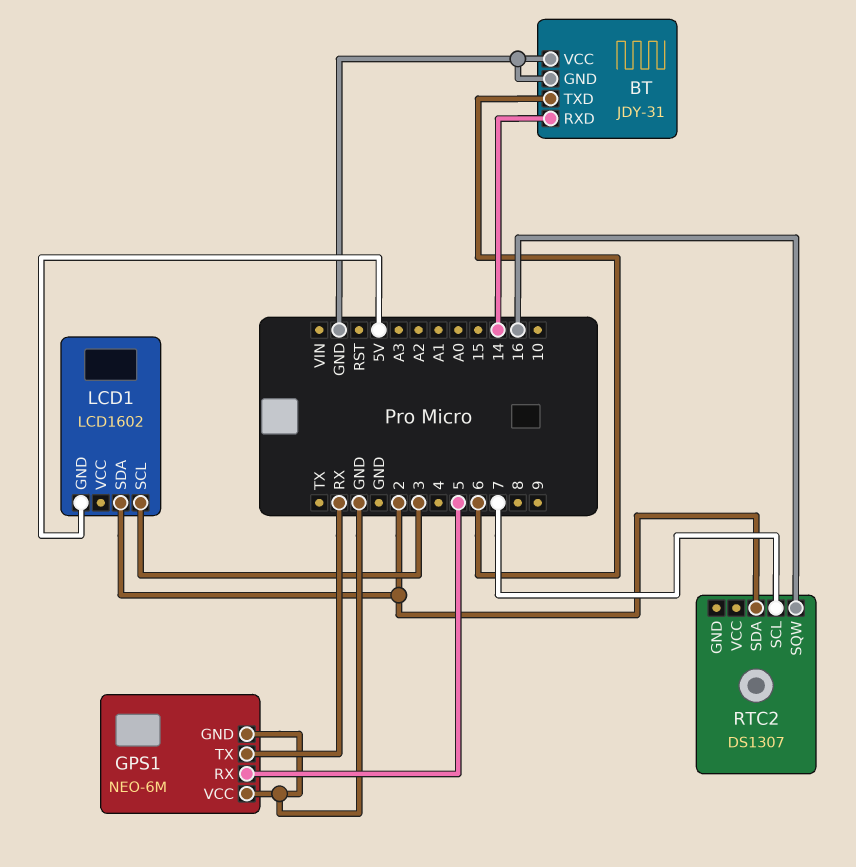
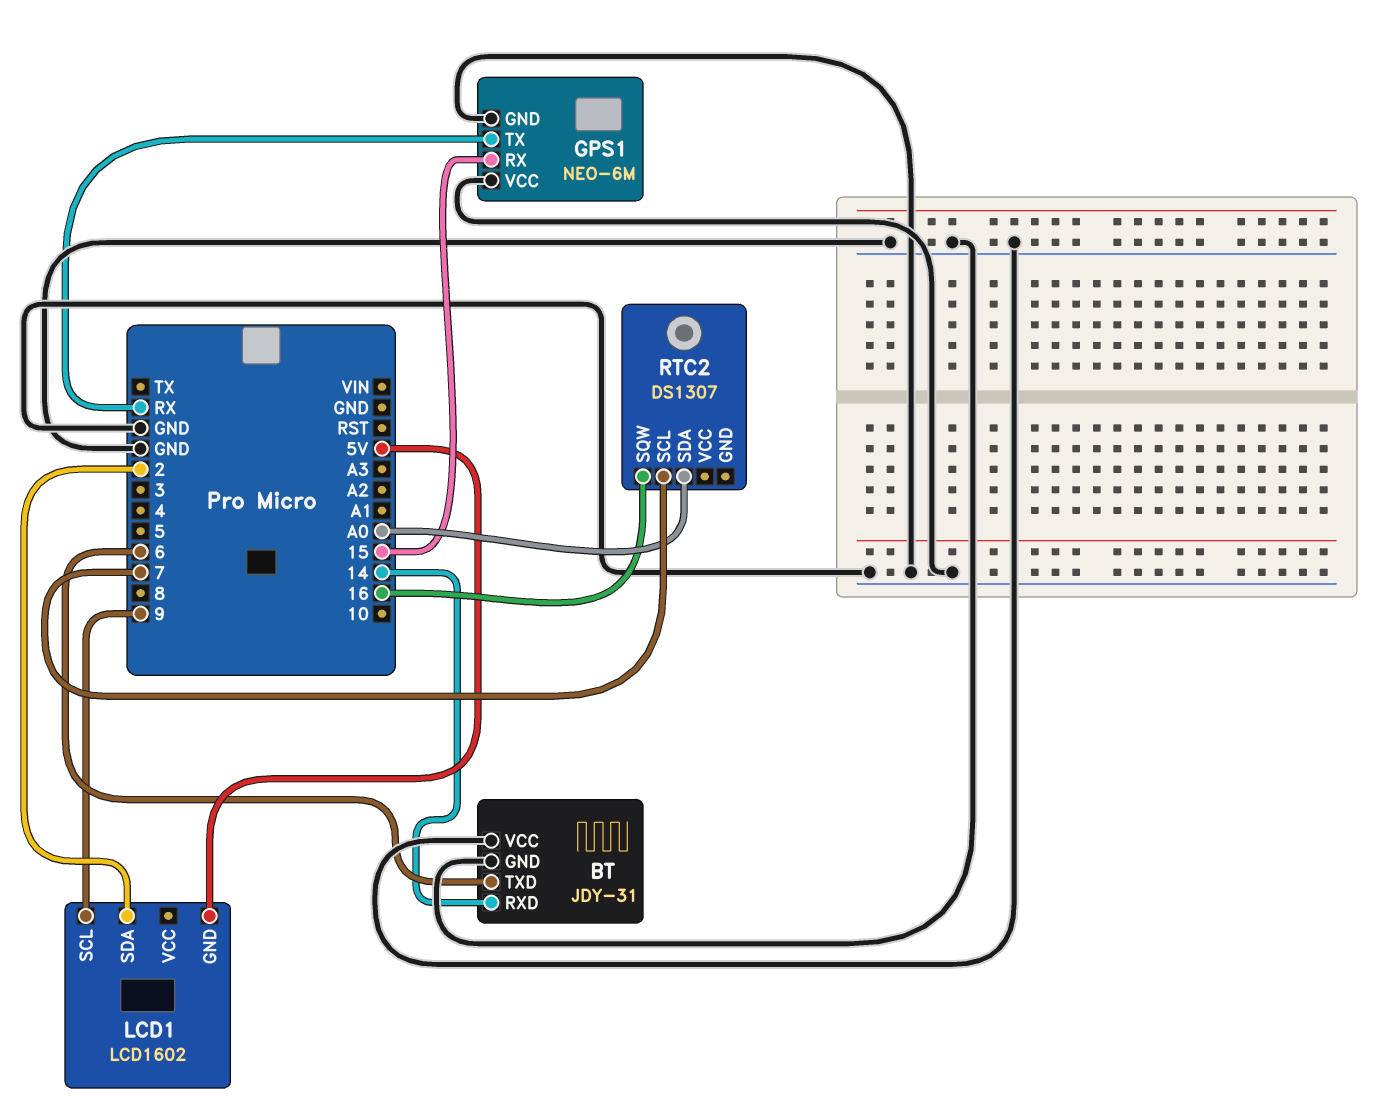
GPS1 pin RX: 5 -> 15
LCD1 pin SCL: 3 -> 9
RTC2 pin SDA: 2 -> A0

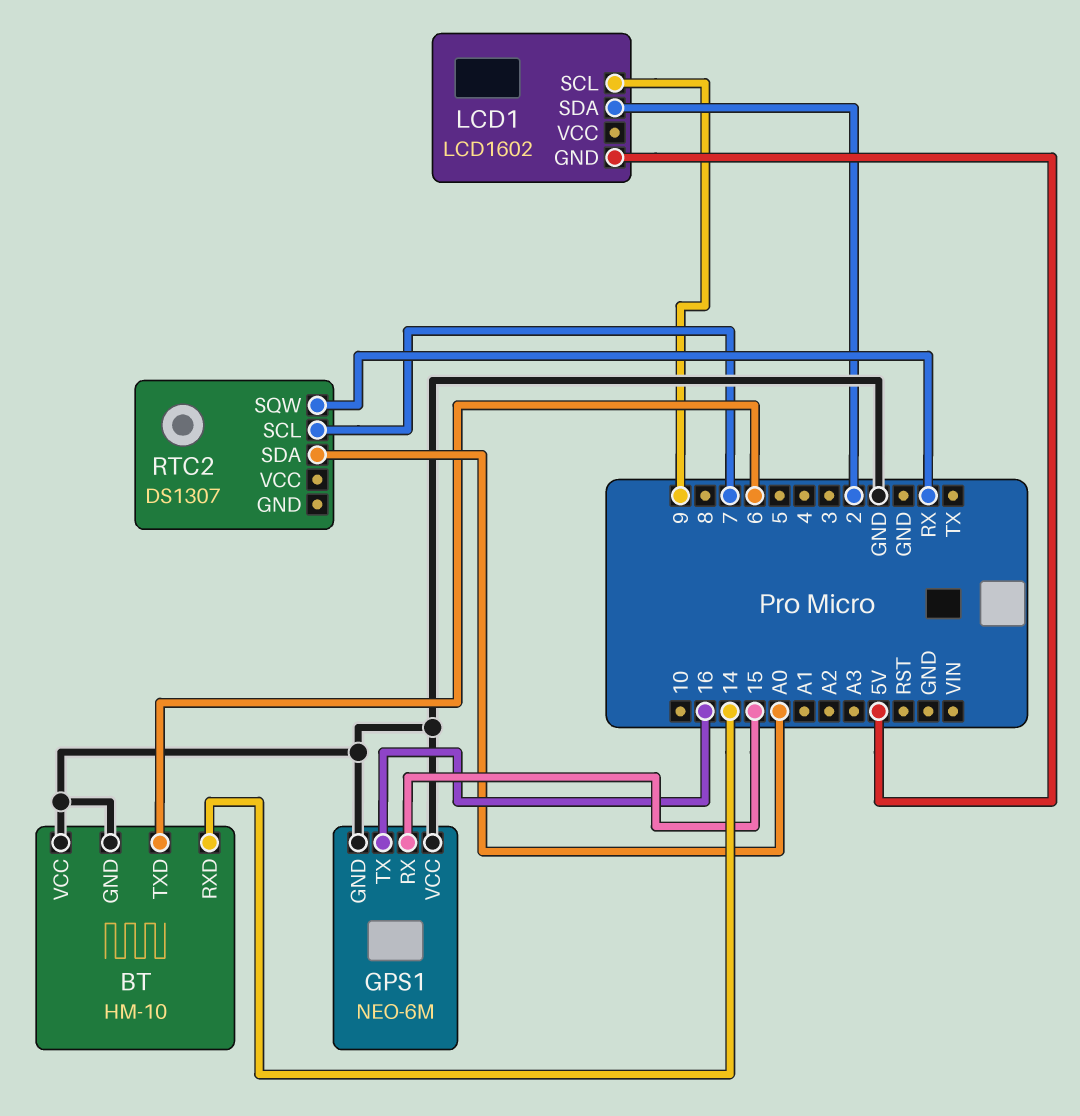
BT: JDY-31 -> HM-10
GPS1 pin TX: RX -> 16
RTC2 pin SQW: 16 -> RX

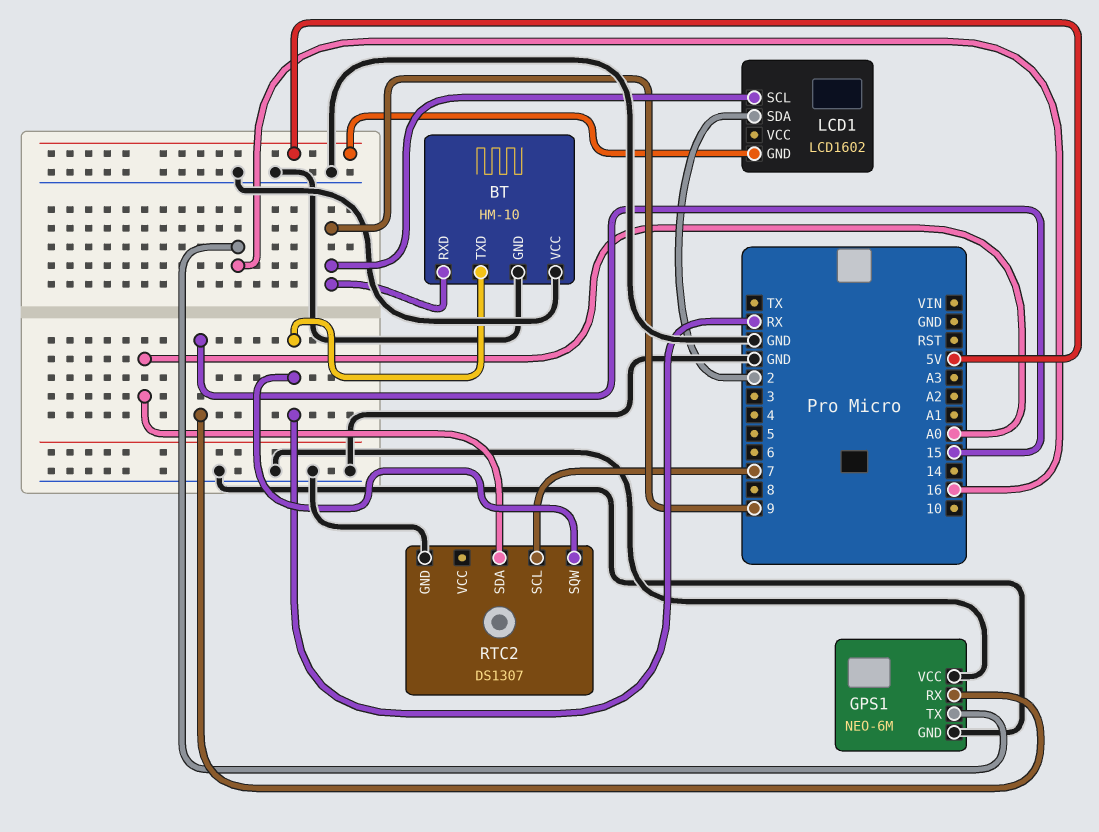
BT pin RXD: 14 -> 9
BT pin TXD: 6 -> RX
RTC2 pin GND: none -> GND

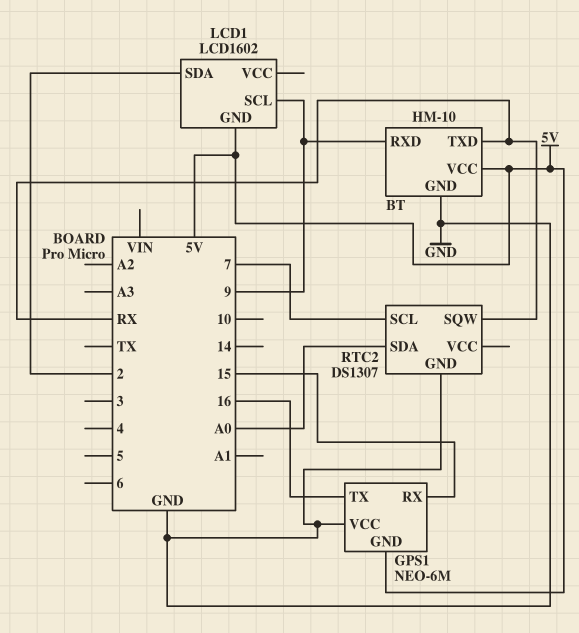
BT pin VCC: GND -> 5V
GPS1 pin GND: GND -> 5V

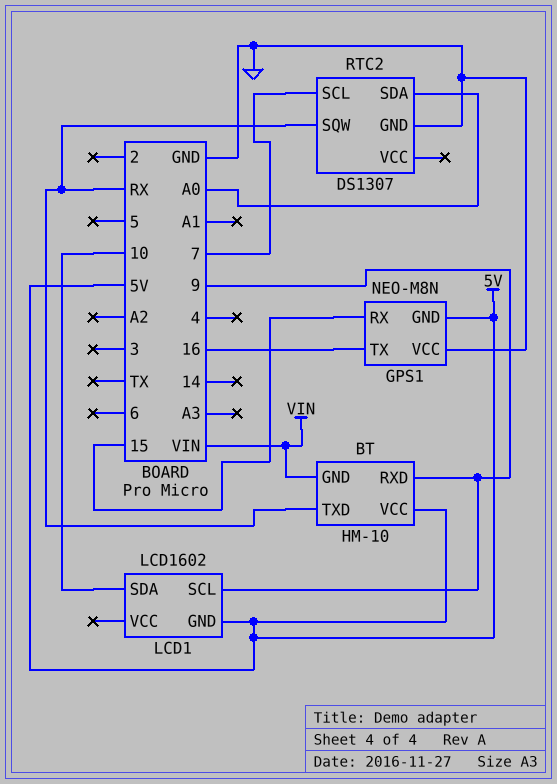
BT pin GND: GND -> VIN
GPS1: NEO-6M -> NEO-M8N
LCD1 pin SDA: 2 -> 10

